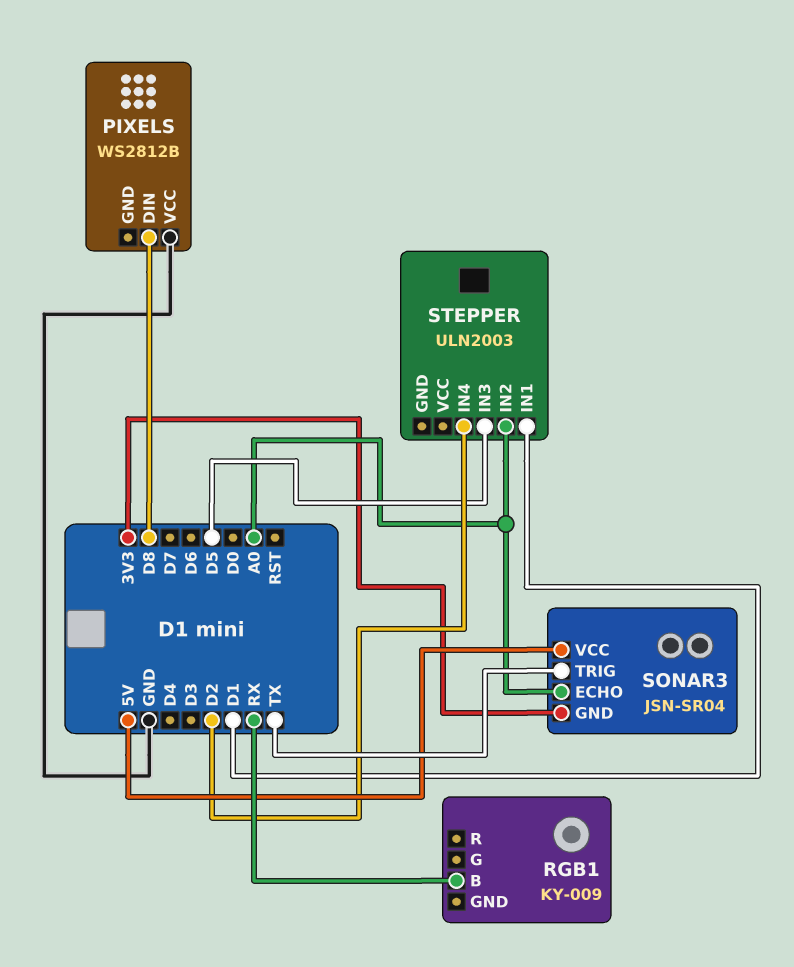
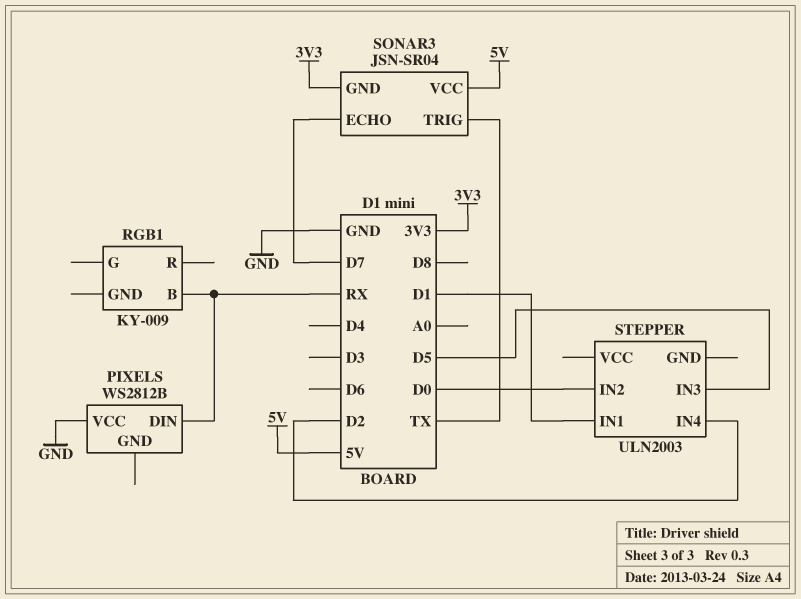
PIXELS pin DIN: D8 -> RX
SONAR3 pin ECHO: A0 -> D7
STEPPER pin IN2: A0 -> D0

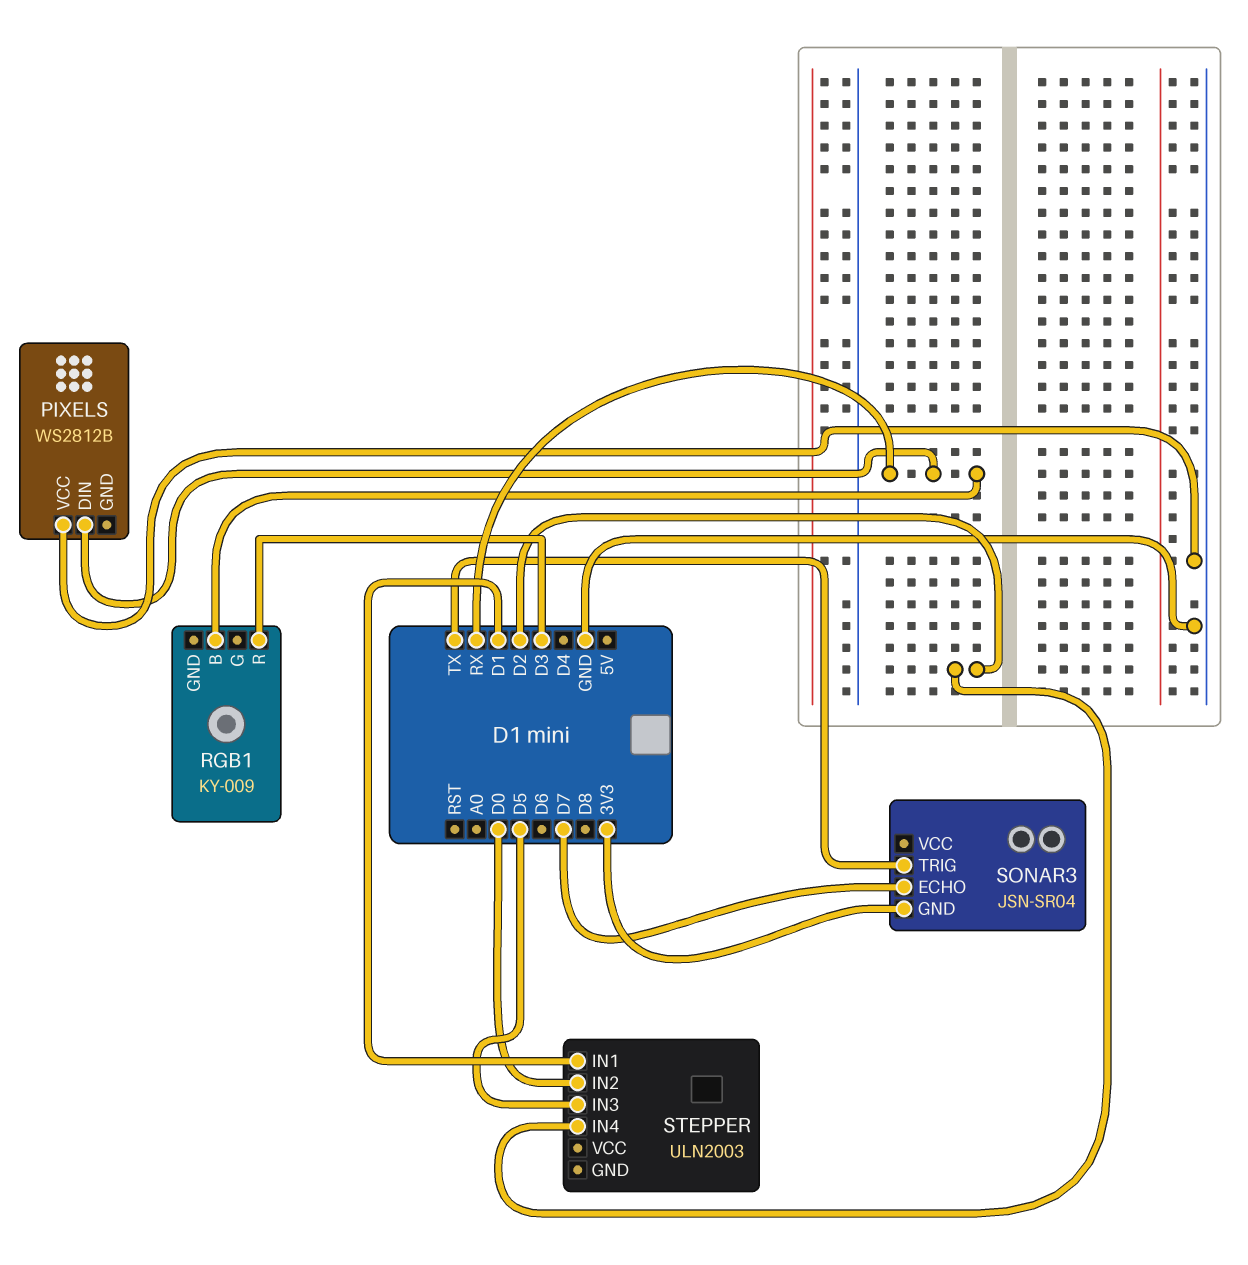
RGB1 pin R: none -> D3
SONAR3 pin VCC: 5V -> none

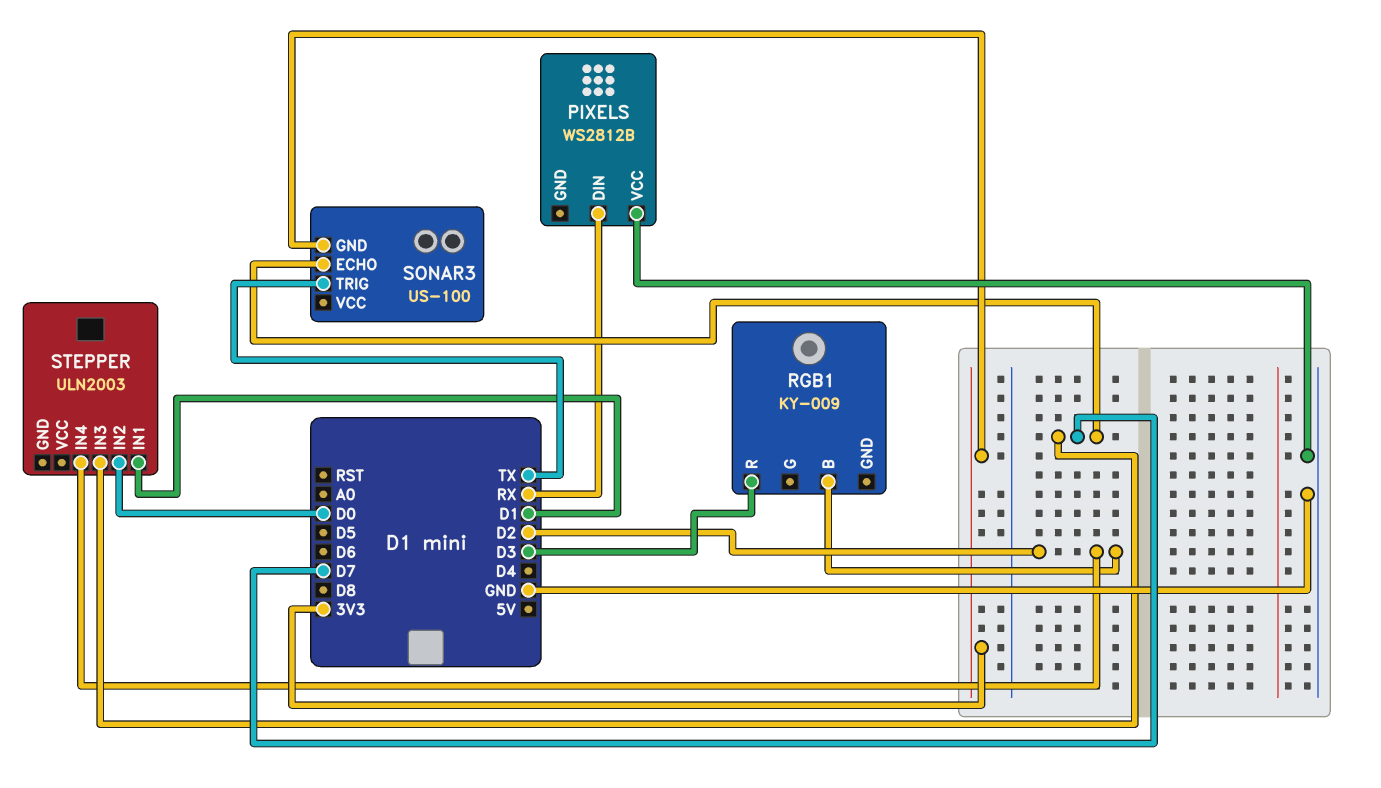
RGB1 pin B: RX -> D2
SONAR3: JSN-SR04 -> US-100
STEPPER pin IN3: D5 -> D7

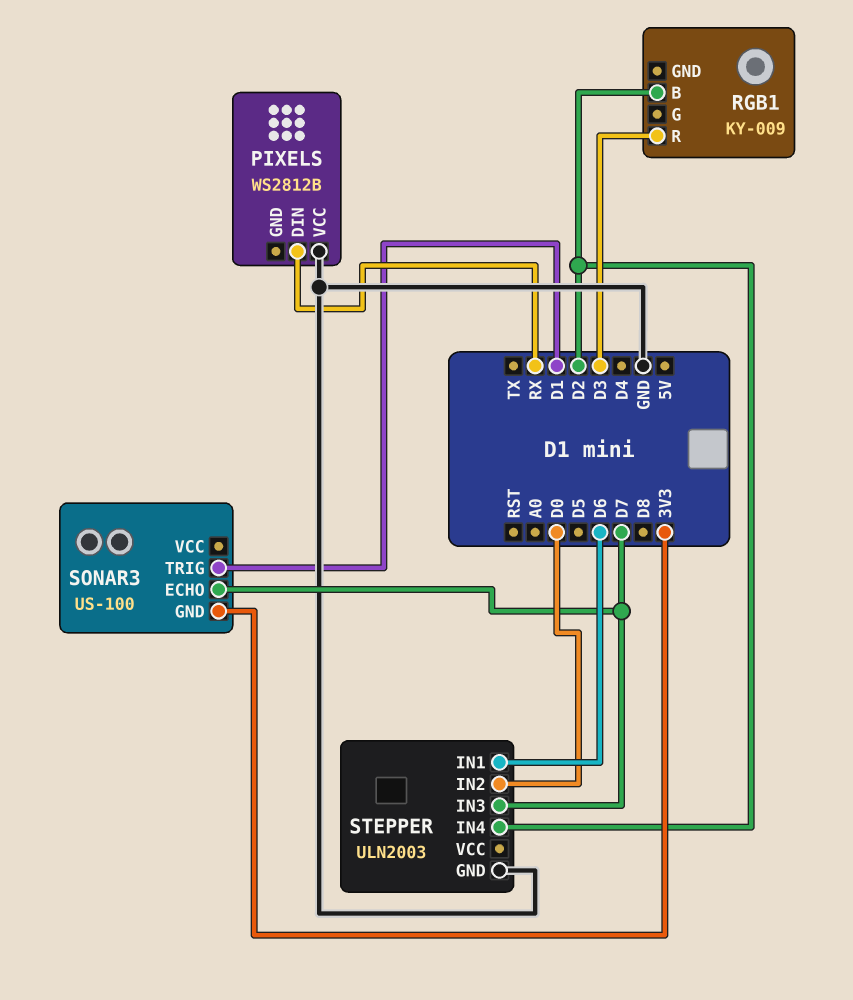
SONAR3 pin TRIG: TX -> D1
STEPPER pin GND: none -> GND
STEPPER pin IN1: D1 -> D6

